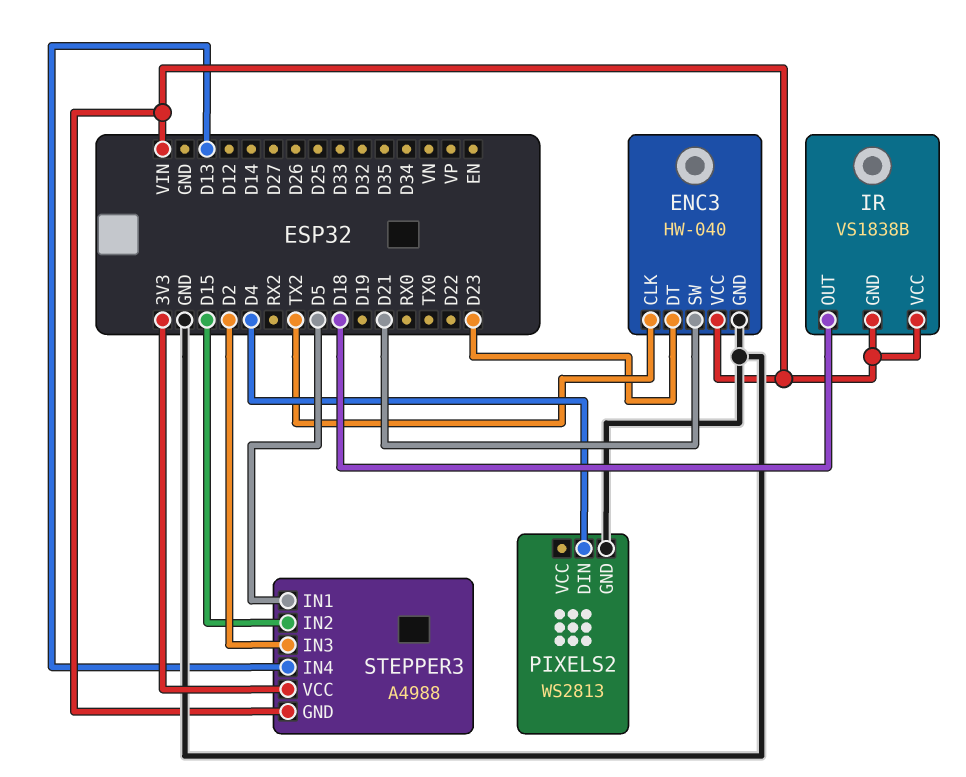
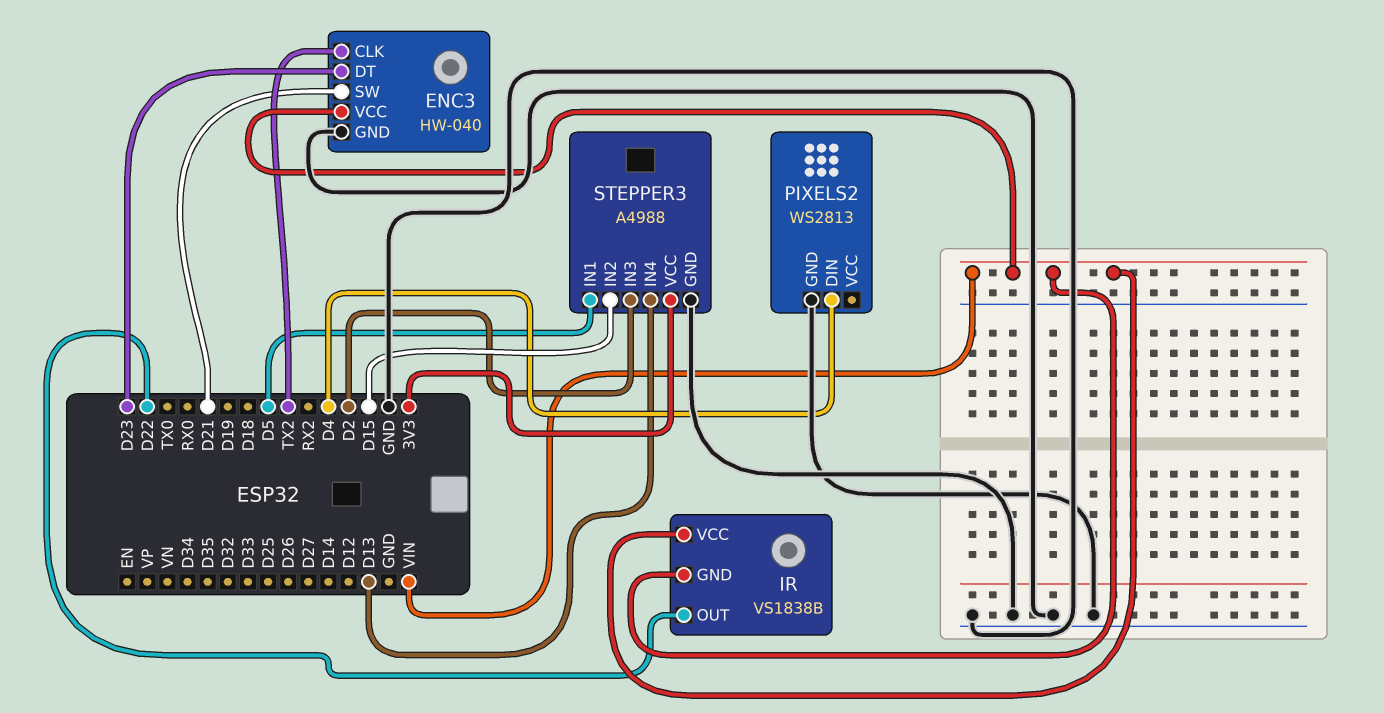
IR pin OUT: D18 -> D22
STEPPER3 pin GND: VIN -> GND

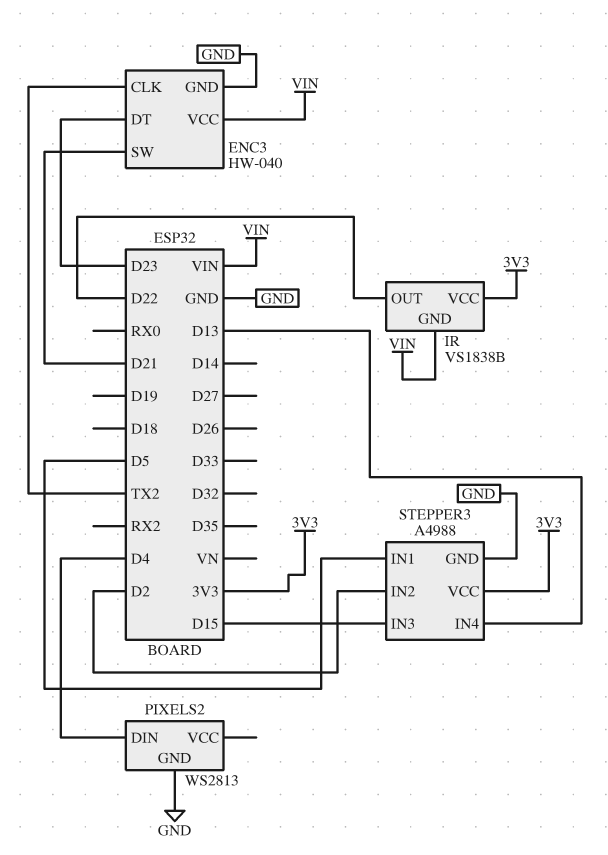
IR pin VCC: VIN -> 3V3
STEPPER3 pin IN2: D15 -> D2
STEPPER3 pin IN3: D2 -> D15

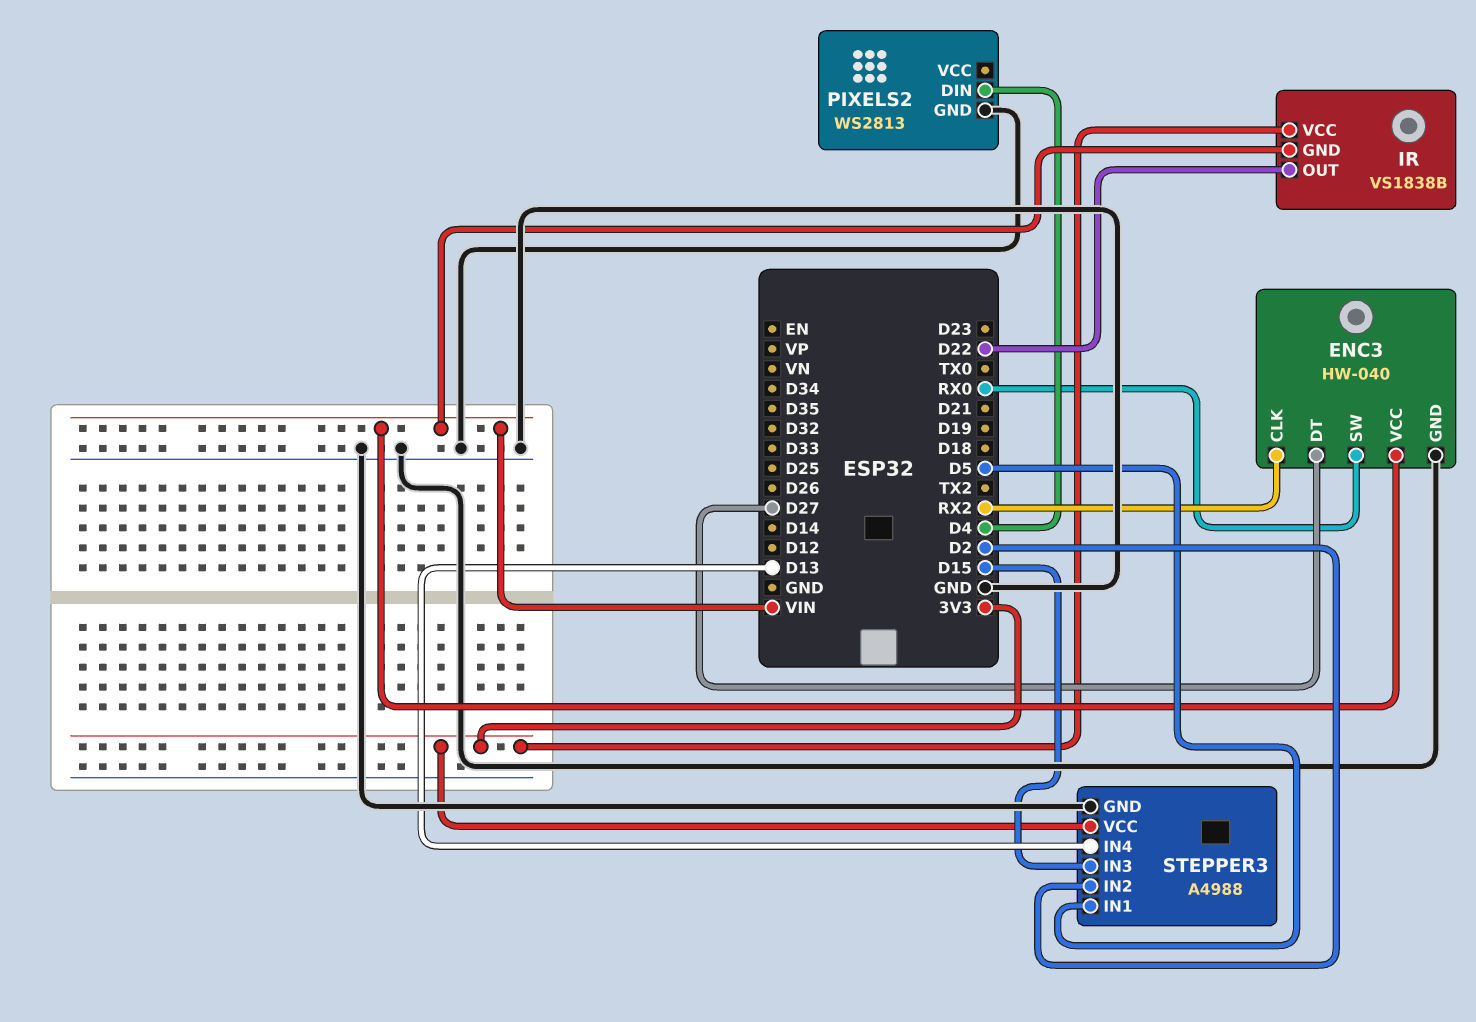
ENC3 pin CLK: TX2 -> RX2
ENC3 pin DT: D23 -> D27
ENC3 pin SW: D21 -> RX0

